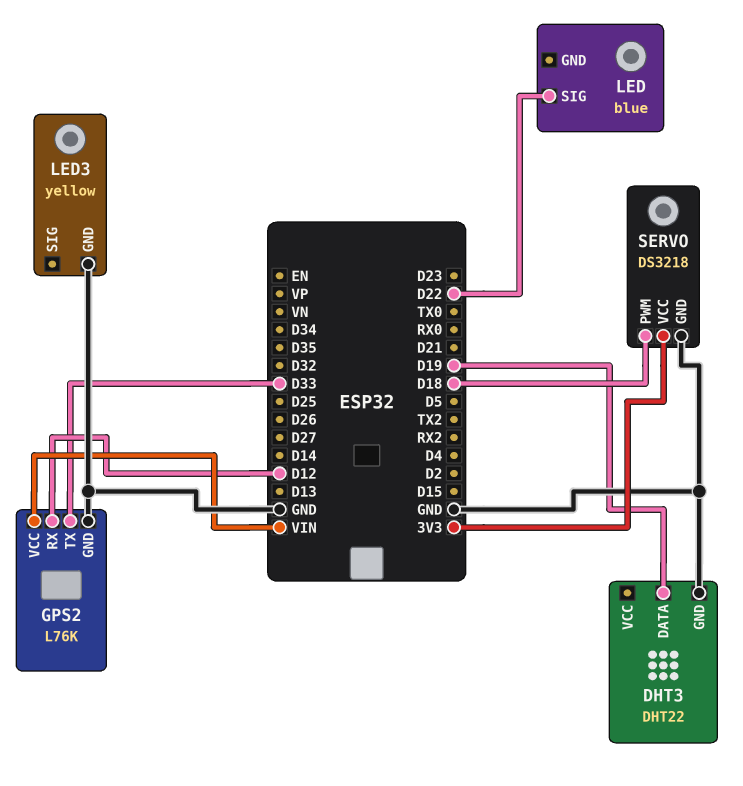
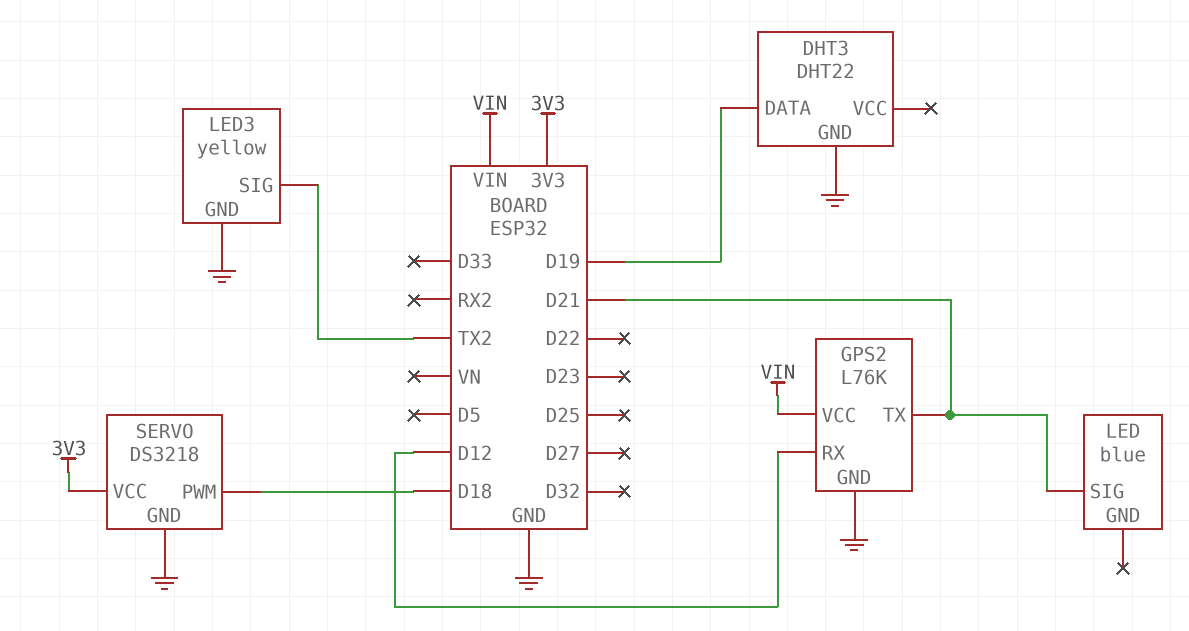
GPS2 pin TX: D33 -> D21
LED pin SIG: D22 -> D21
LED3 pin SIG: none -> TX2

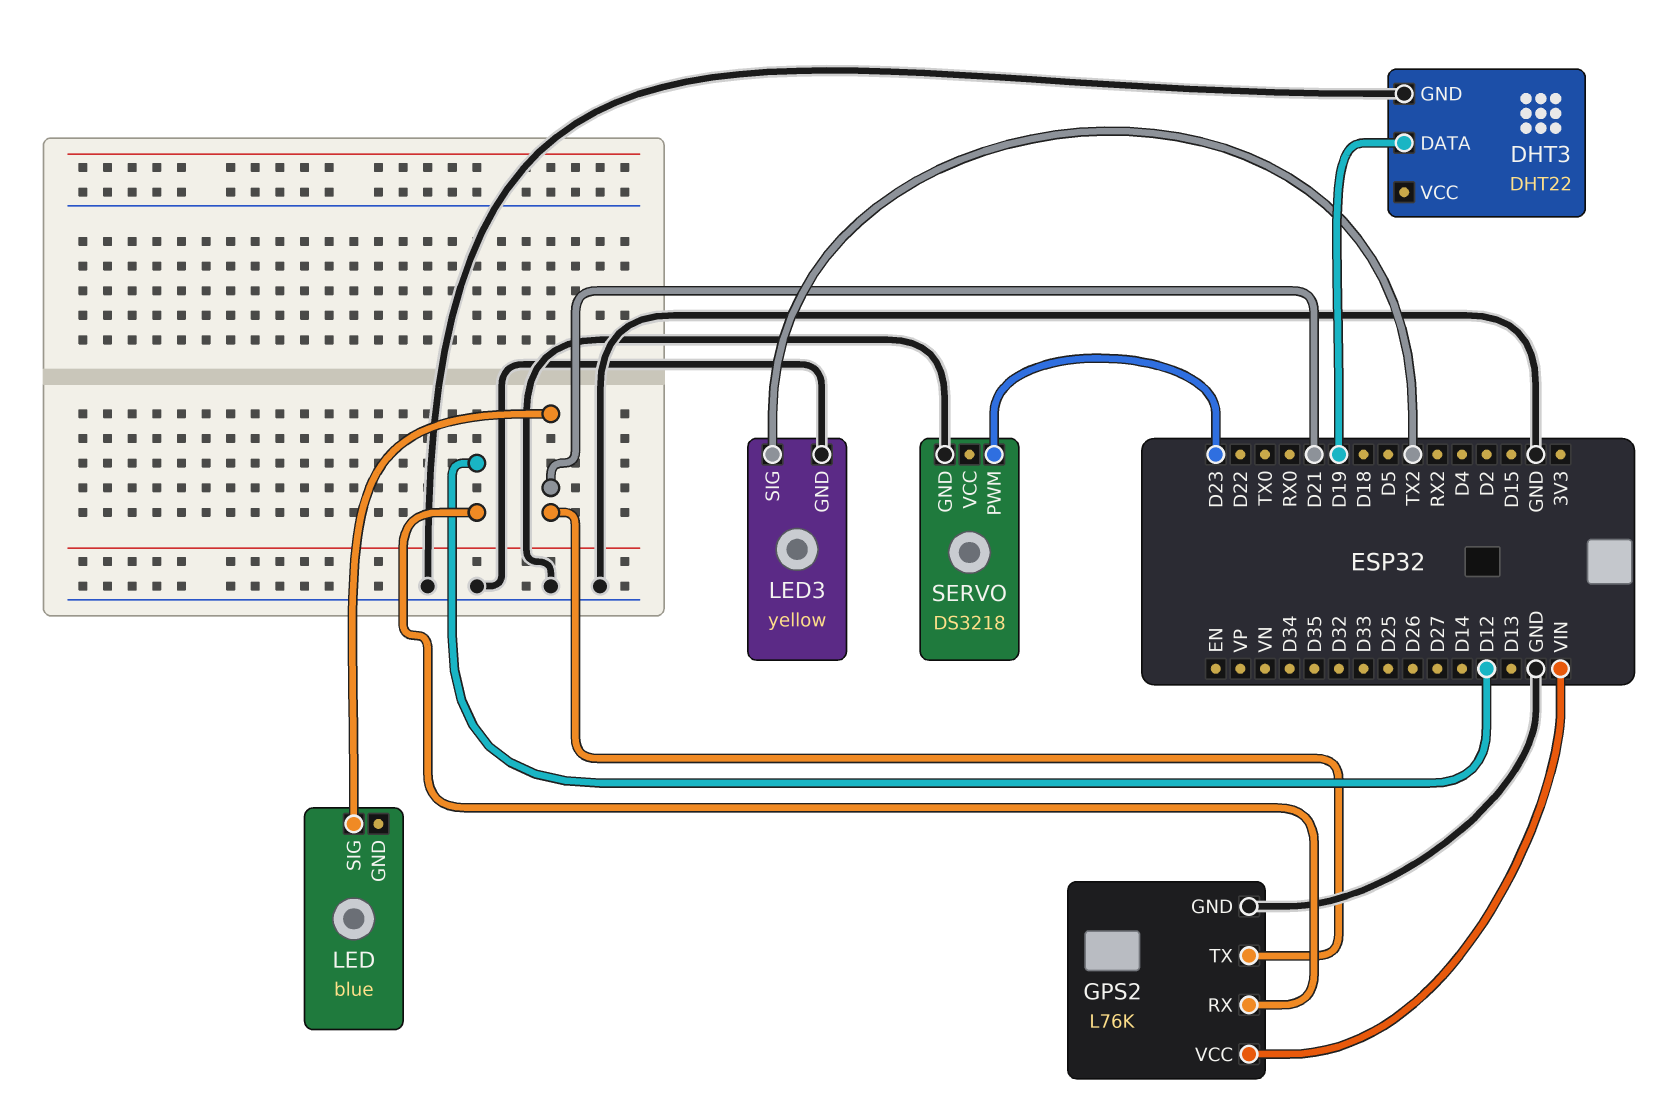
SERVO pin PWM: D18 -> D23
SERVO pin VCC: 3V3 -> none

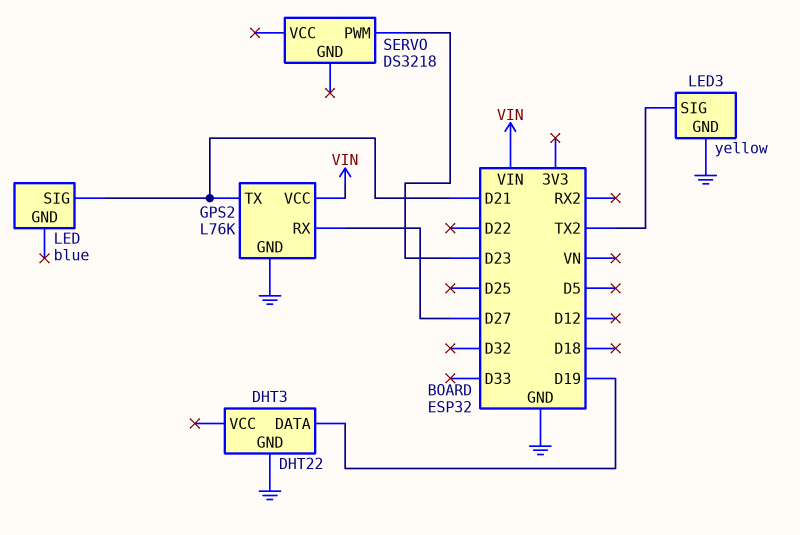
GPS2 pin RX: D12 -> D27
SERVO pin GND: GND -> none

